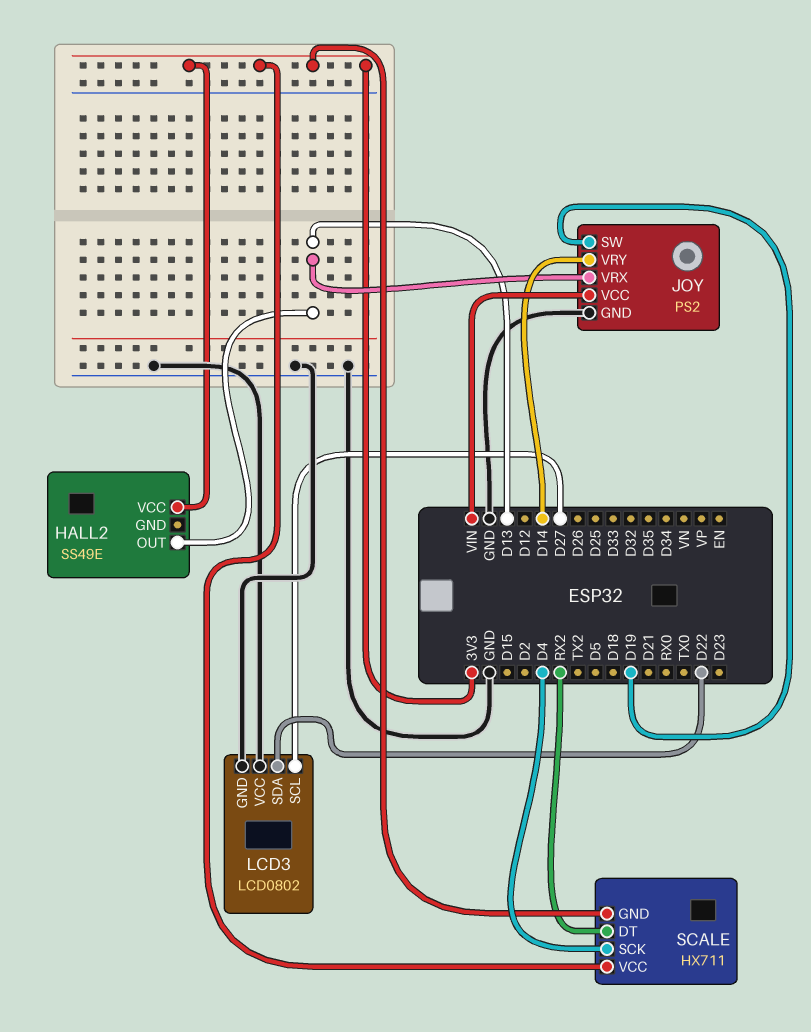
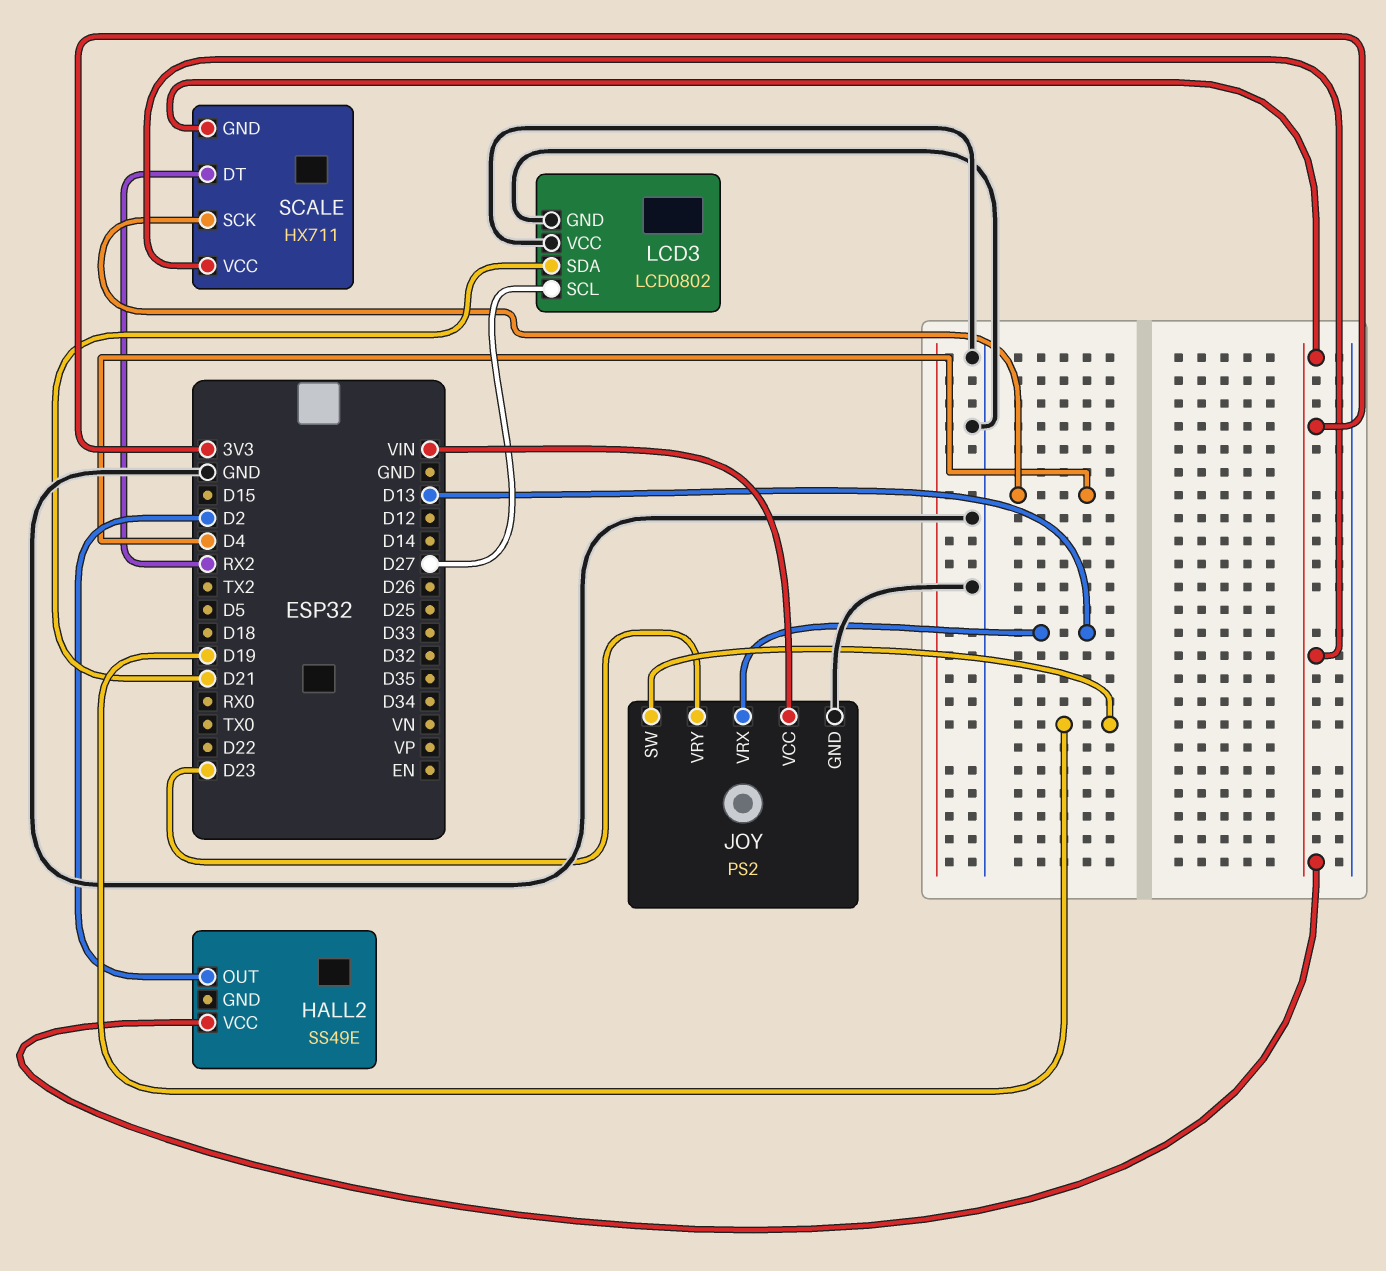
HALL2 pin OUT: D13 -> D2
JOY pin VRY: D14 -> D23
LCD3 pin SDA: D22 -> D21

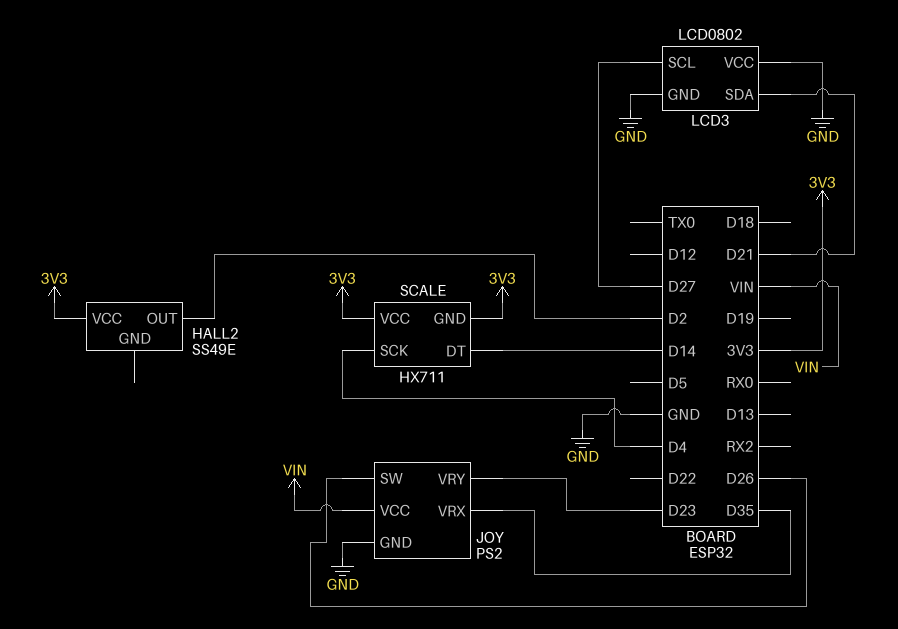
JOY pin SW: D19 -> D26
JOY pin VRX: D13 -> D35
SCALE pin DT: RX2 -> D14

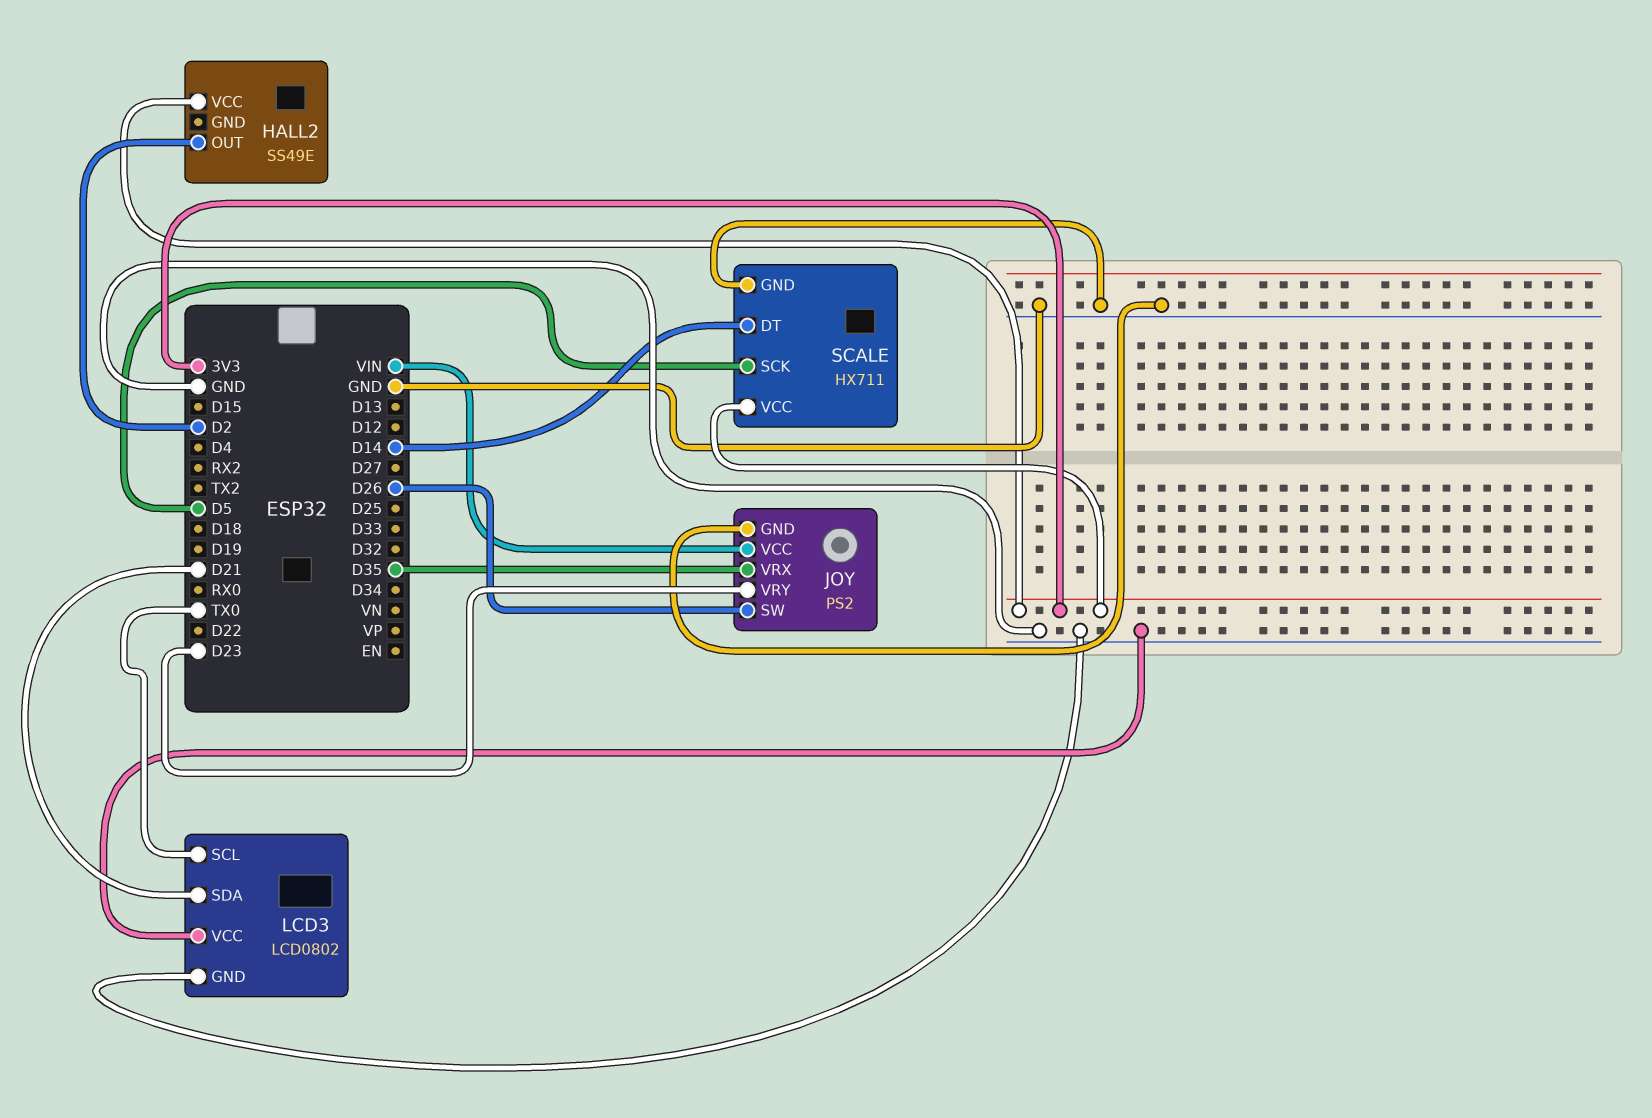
LCD3 pin SCL: D27 -> TX0
SCALE pin GND: 3V3 -> GND
SCALE pin SCK: D4 -> D5

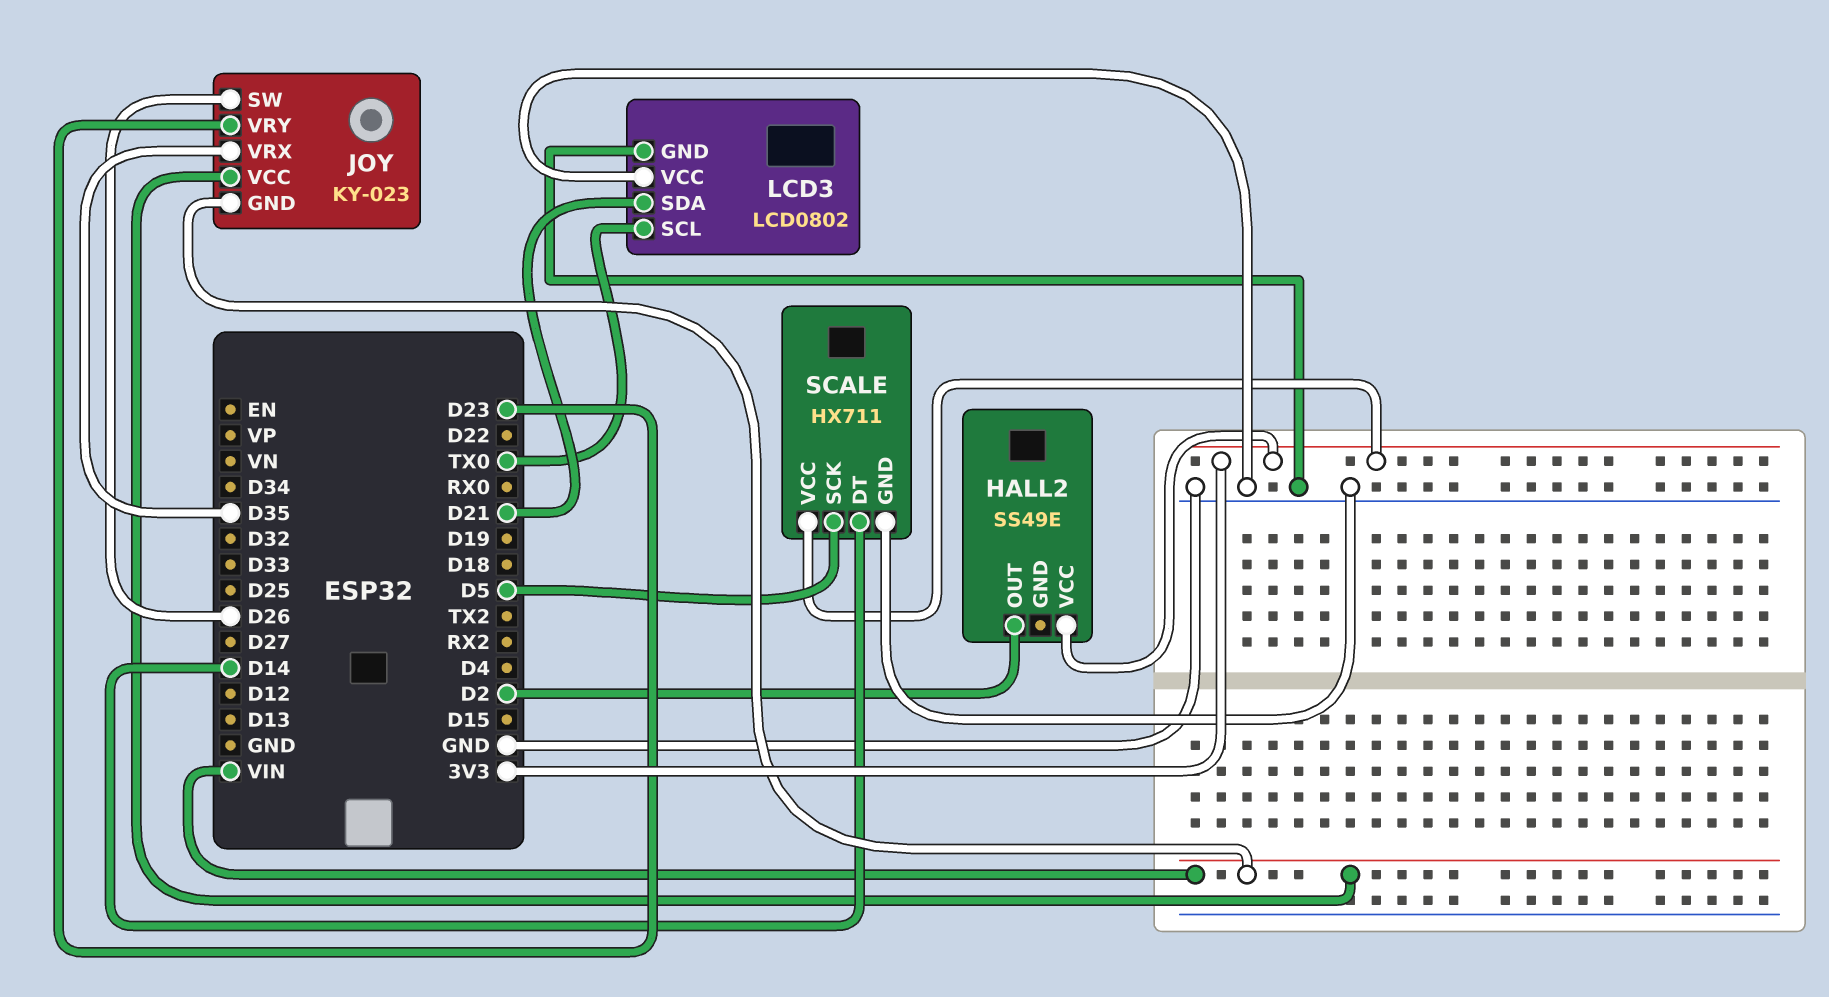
JOY: PS2 -> KY-023
JOY pin GND: GND -> VIN

